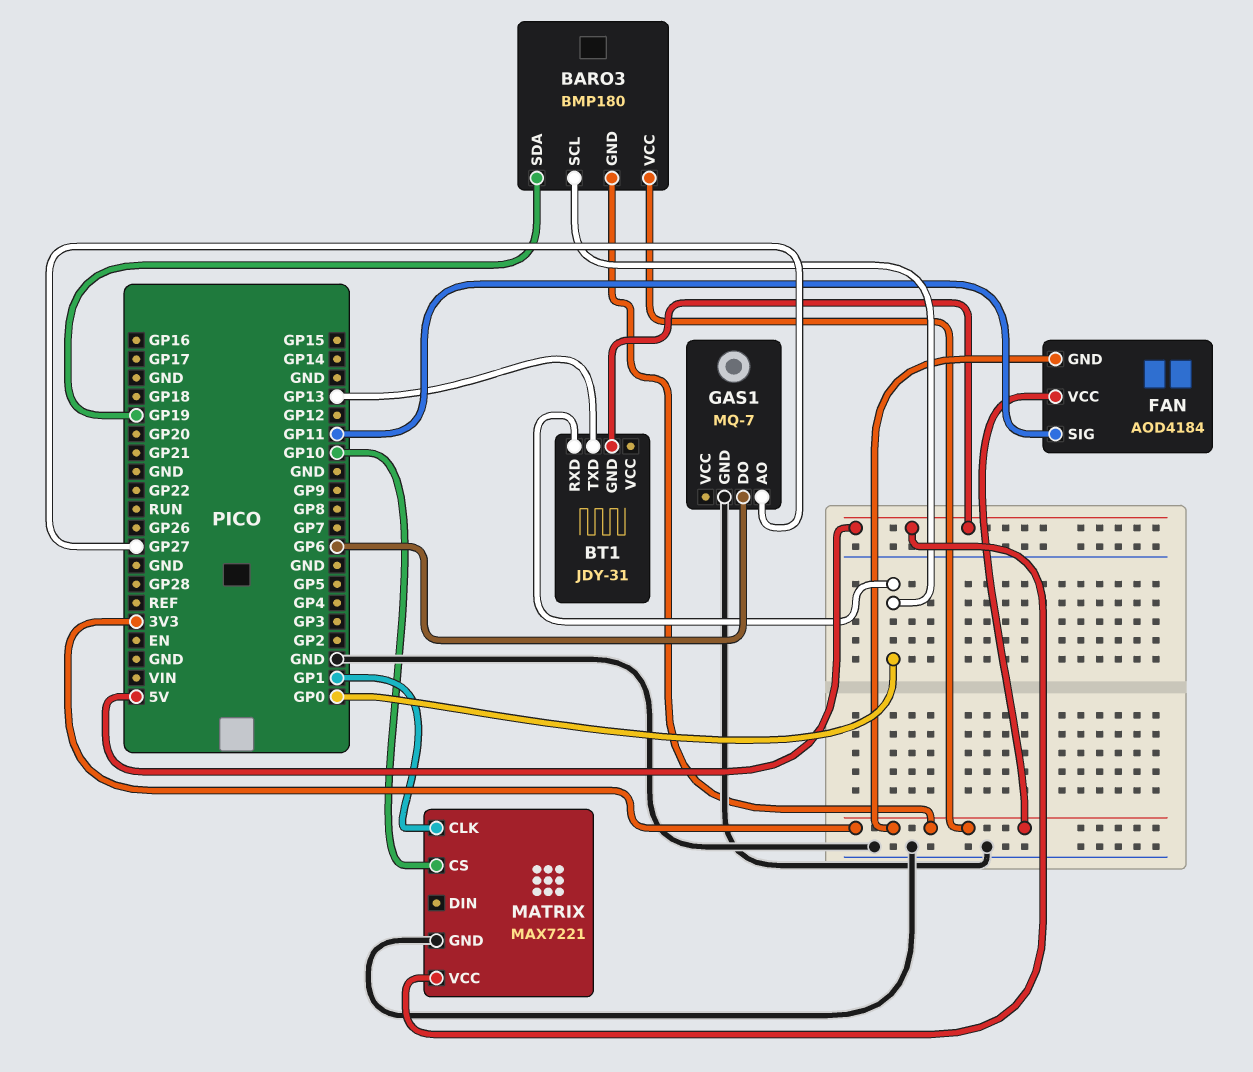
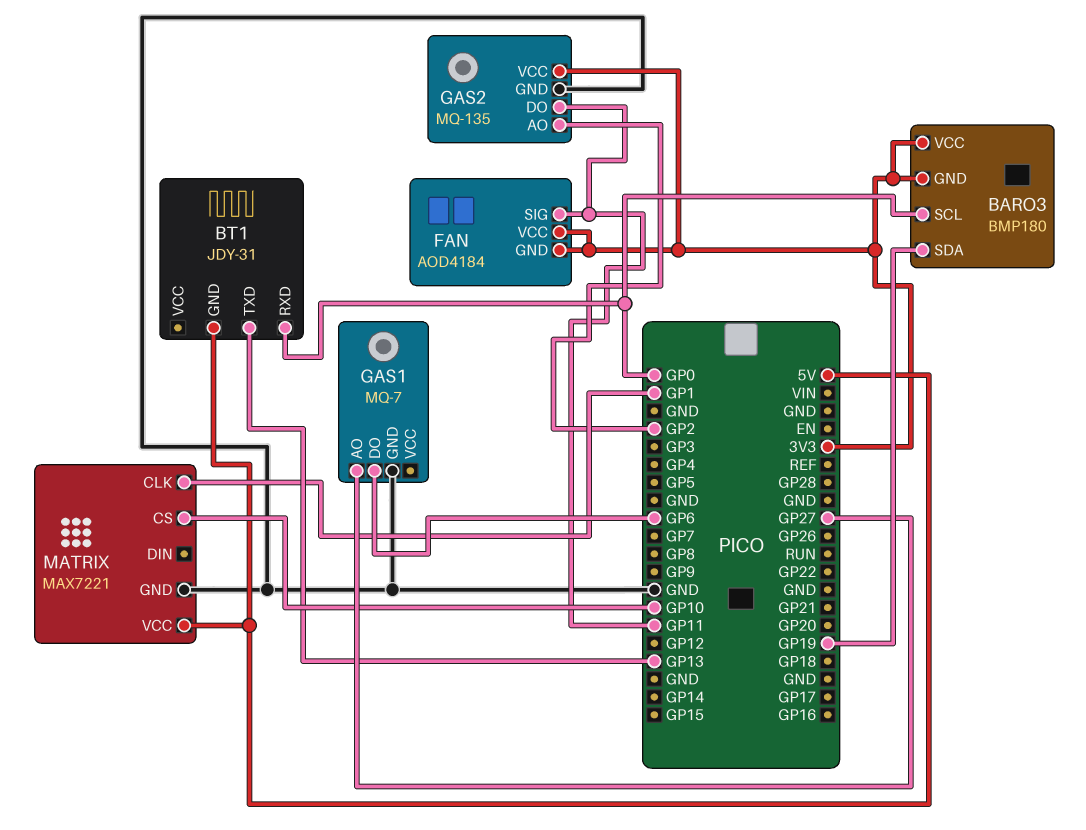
GAS2: none -> MQ-135
GAS2 pin AO: none -> GP2
GAS2 pin DO: none -> GP11
GAS2 pin GND: none -> GND
GAS2 pin VCC: none -> 3V3

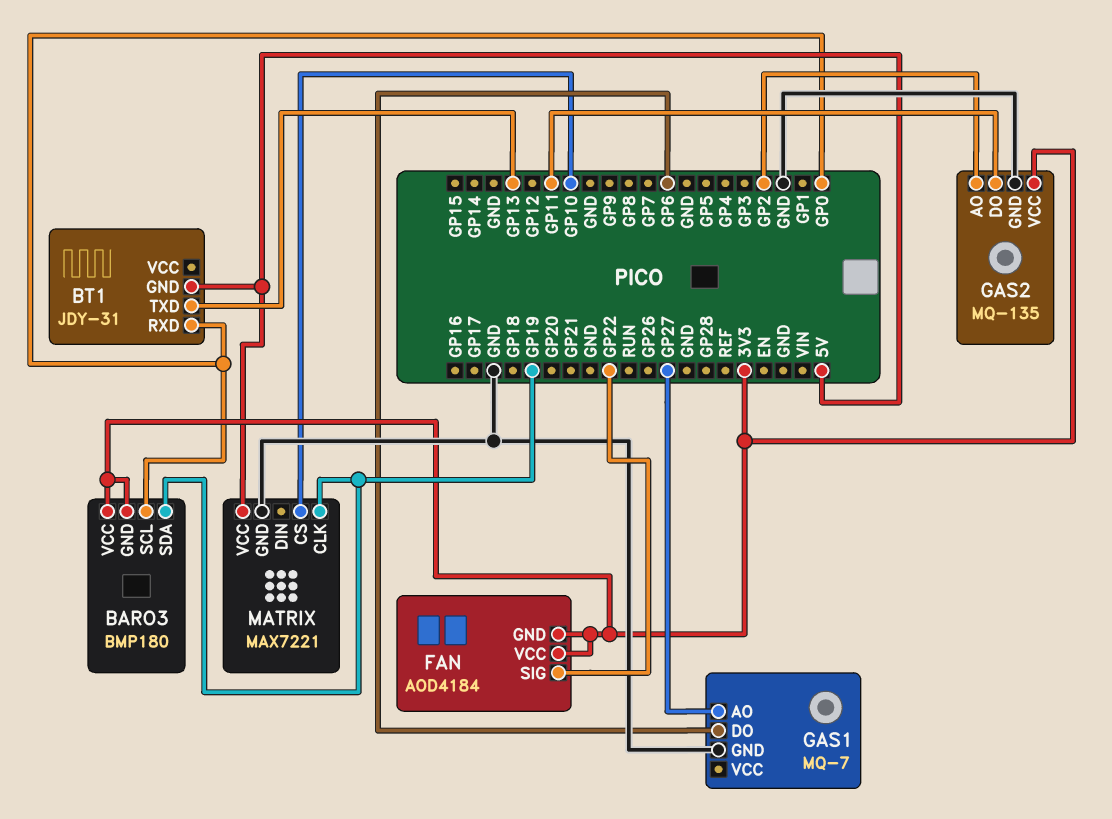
FAN pin SIG: GP11 -> GP22
MATRIX pin CLK: GP1 -> GP19

